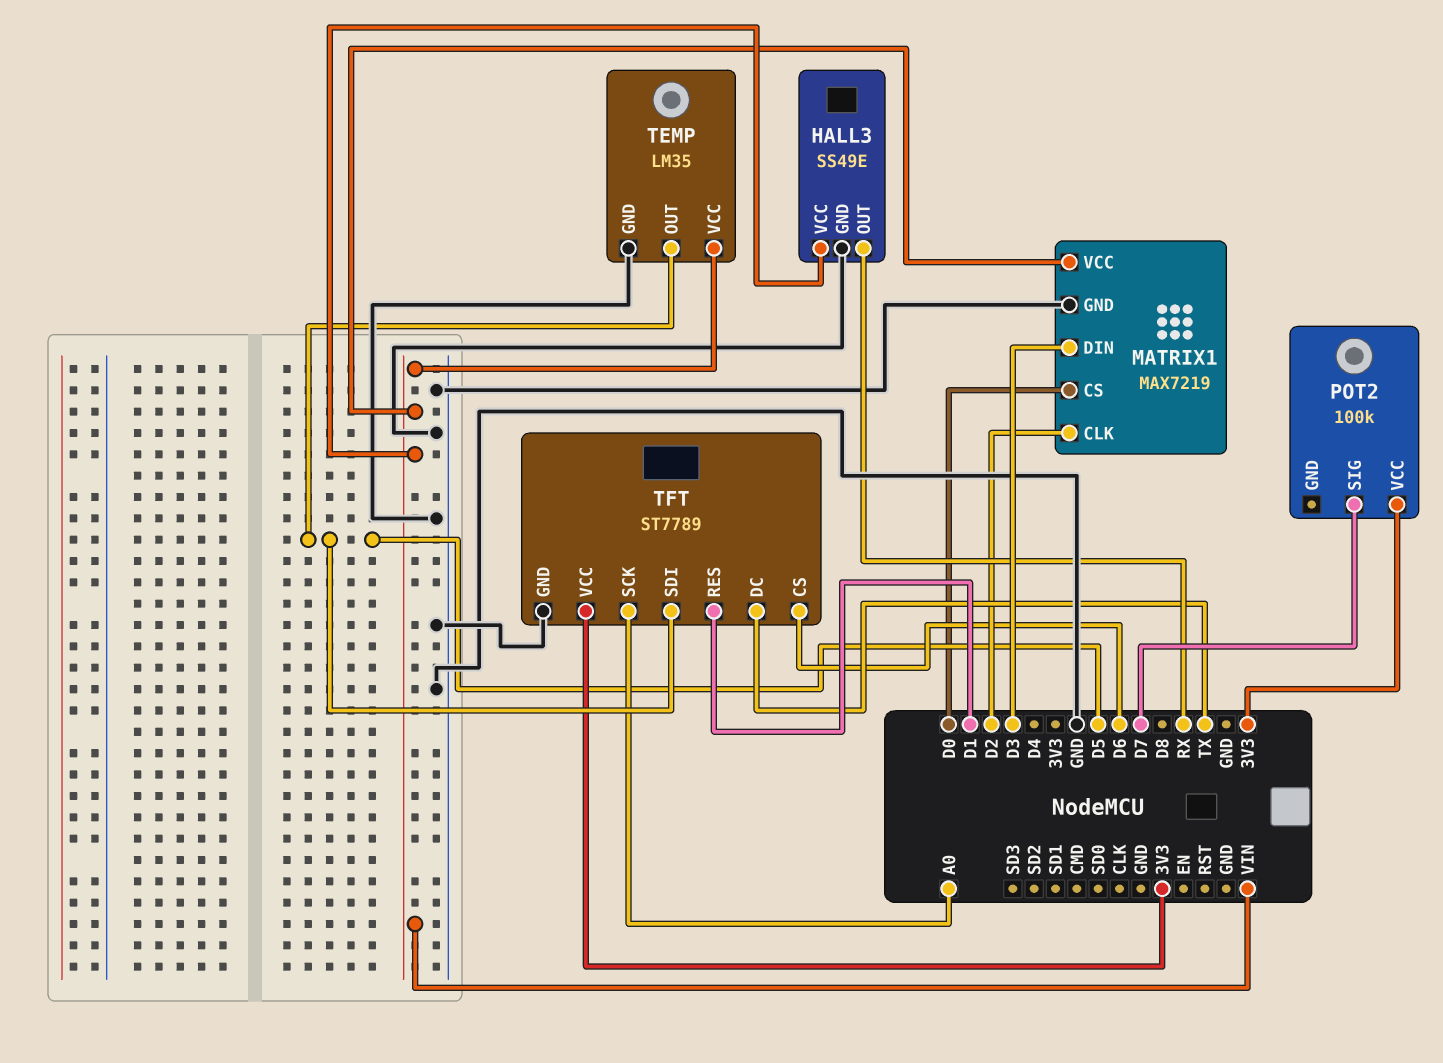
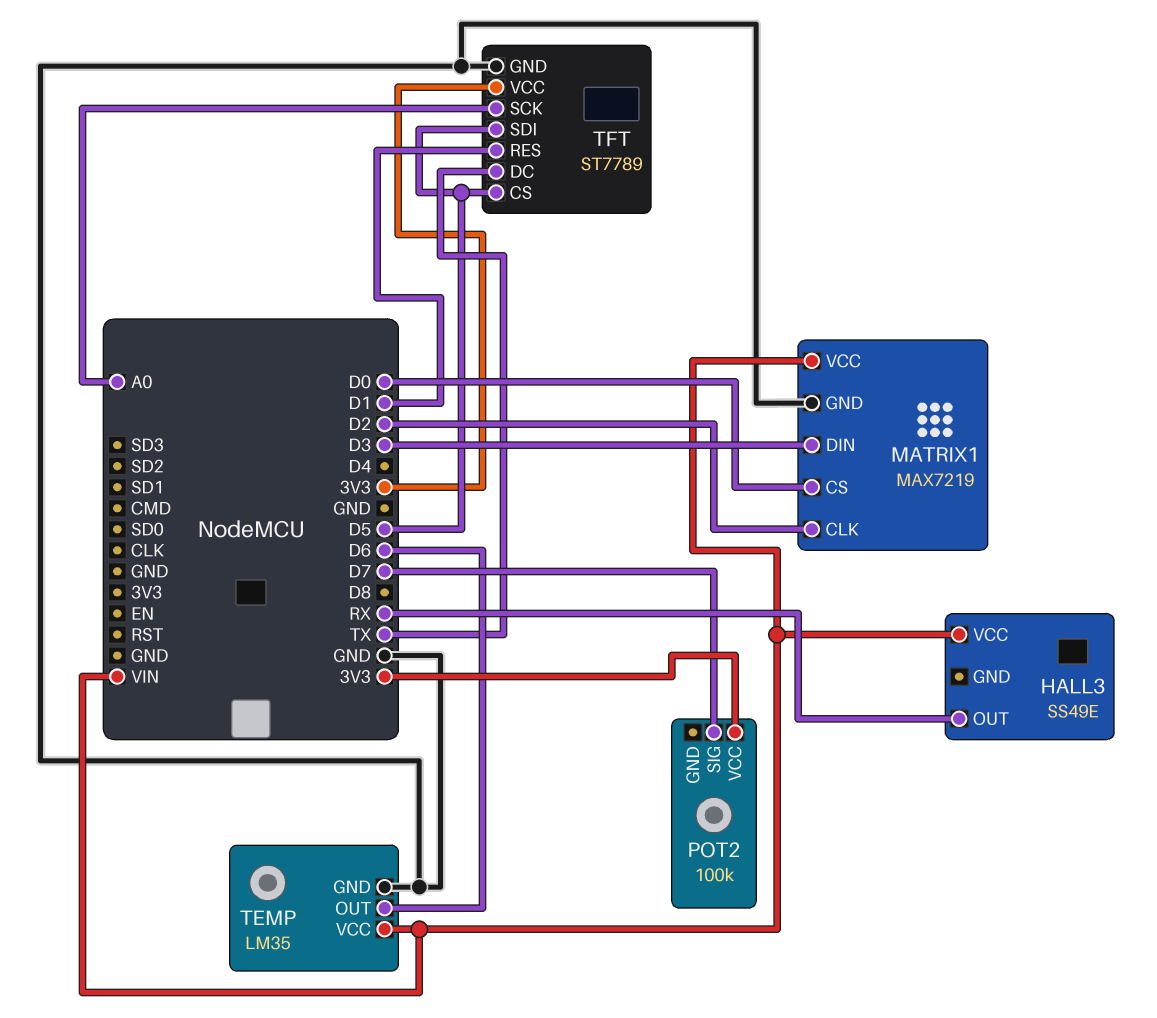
HALL3 pin GND: GND -> none
TEMP pin OUT: D5 -> D6
TFT pin CS: D6 -> D5

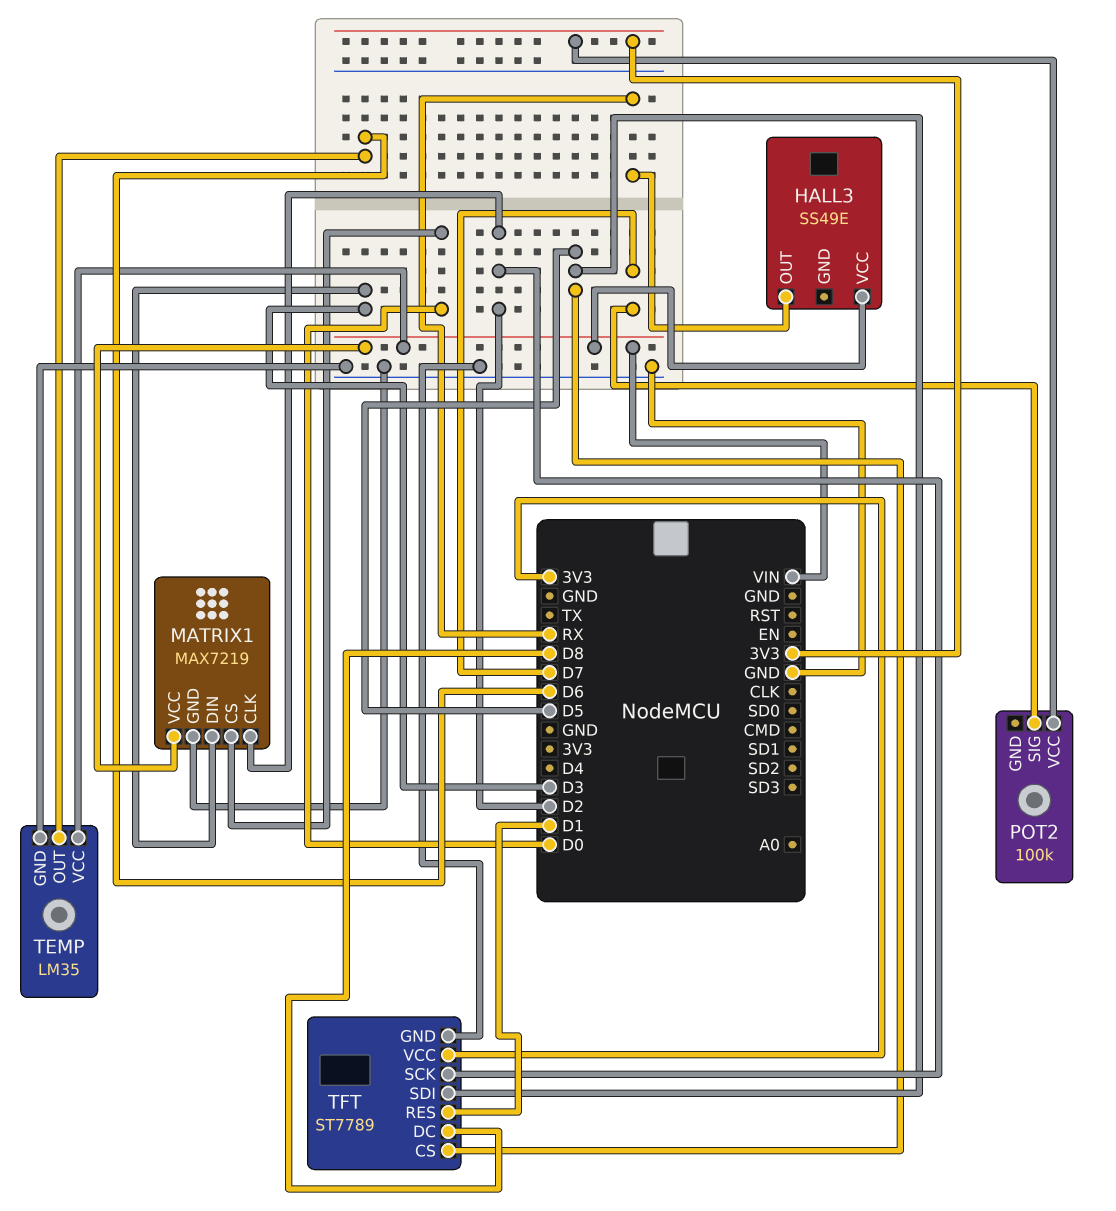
TFT pin DC: TX -> D8
TFT pin SCK: A0 -> D2

